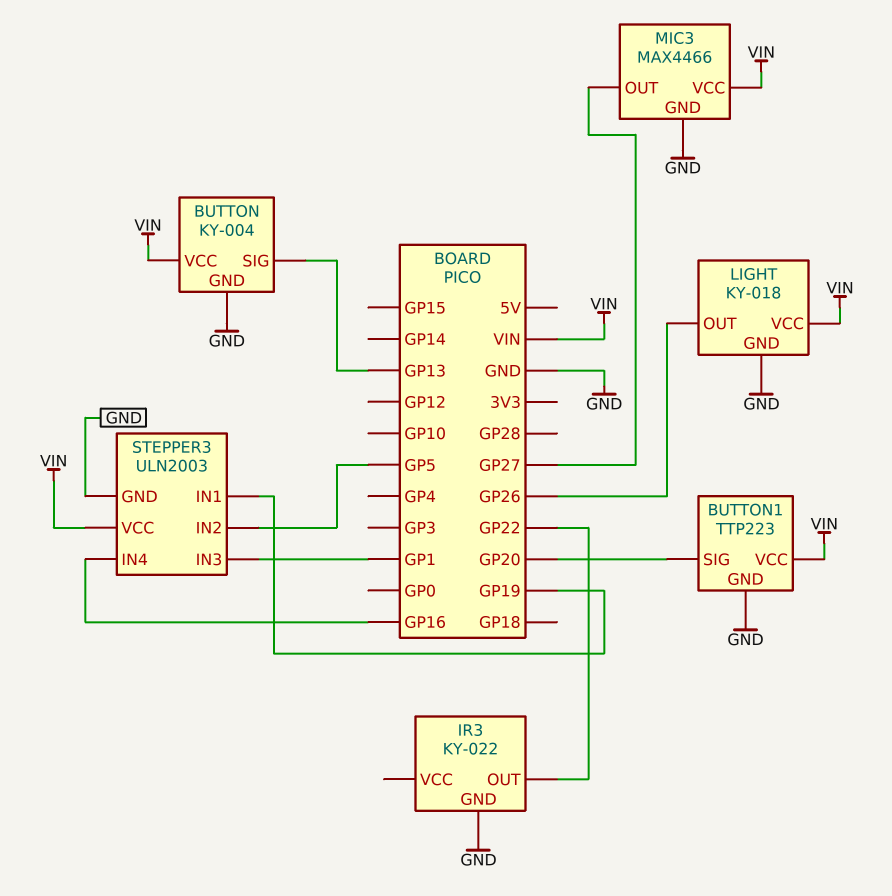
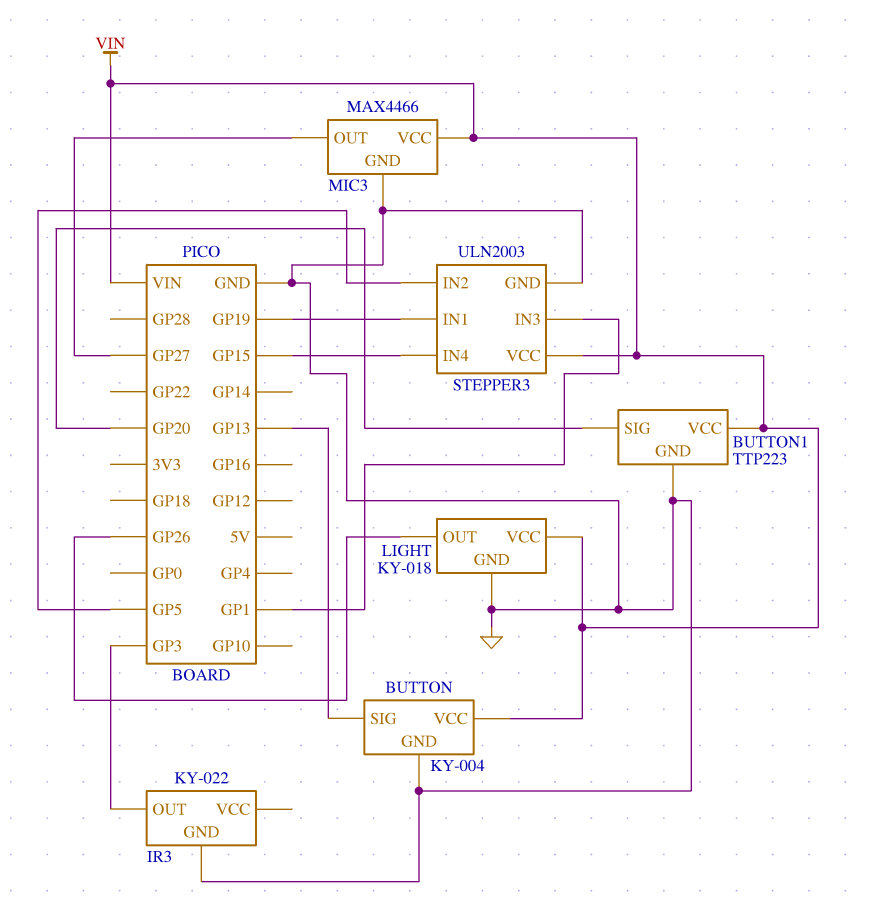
IR3 pin OUT: GP22 -> GP3
STEPPER3 pin IN4: GP16 -> GP15

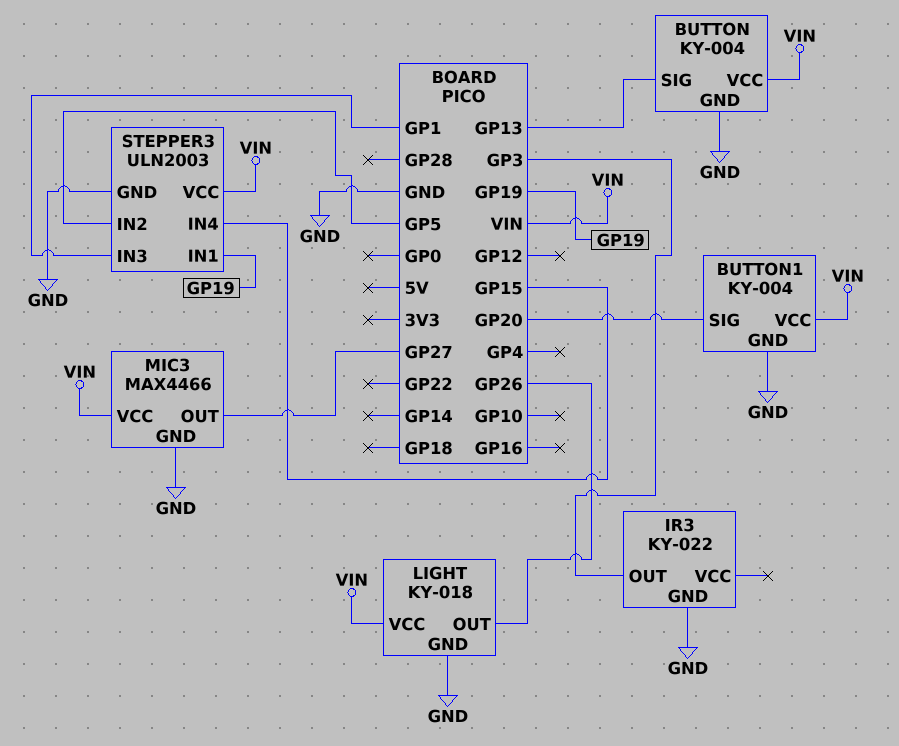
BUTTON1: TTP223 -> KY-004

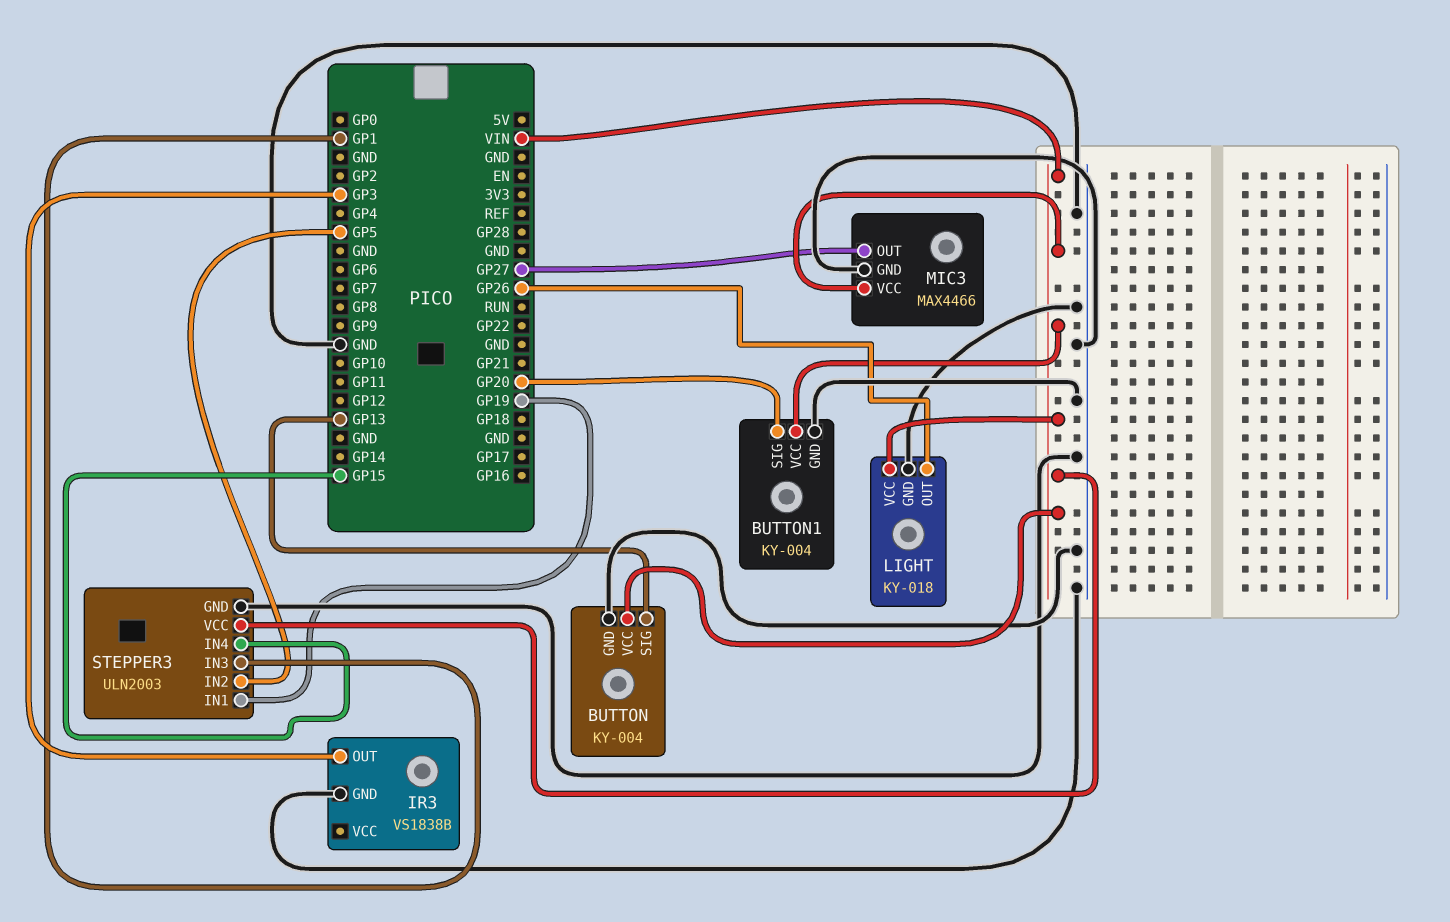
IR3: KY-022 -> VS1838B

